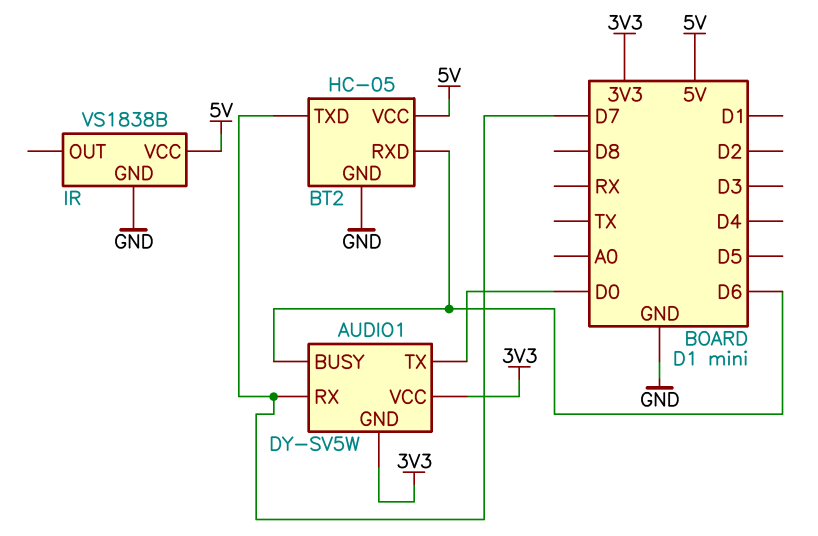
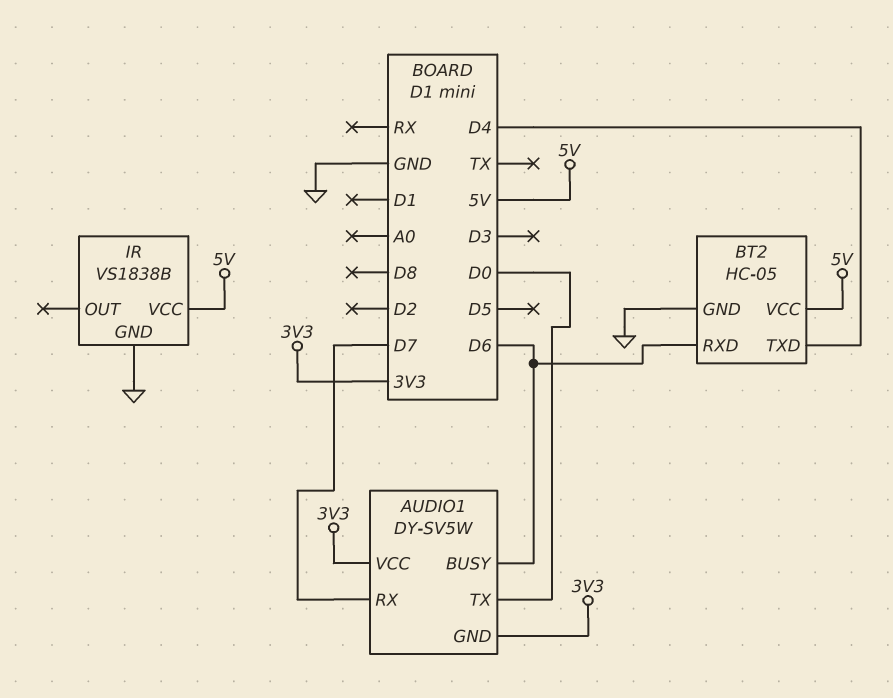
BT2 pin TXD: D7 -> D4

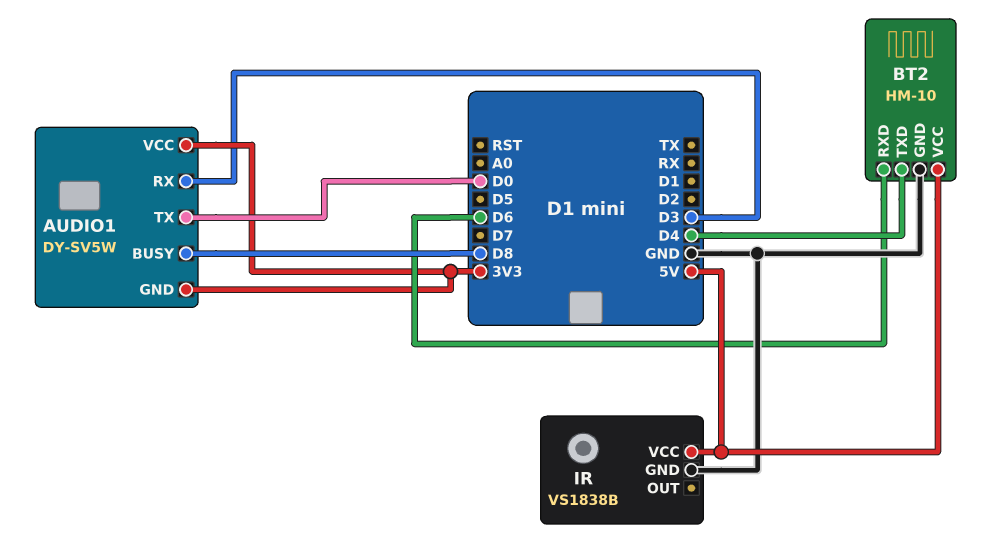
AUDIO1 pin BUSY: D6 -> D8
AUDIO1 pin RX: D7 -> D3
BT2: HC-05 -> HM-10

